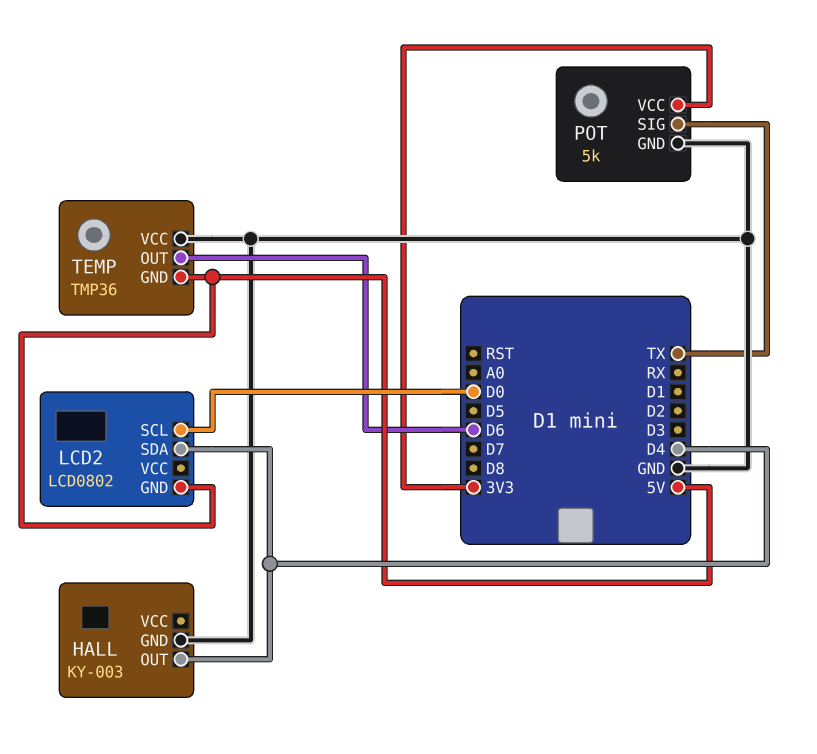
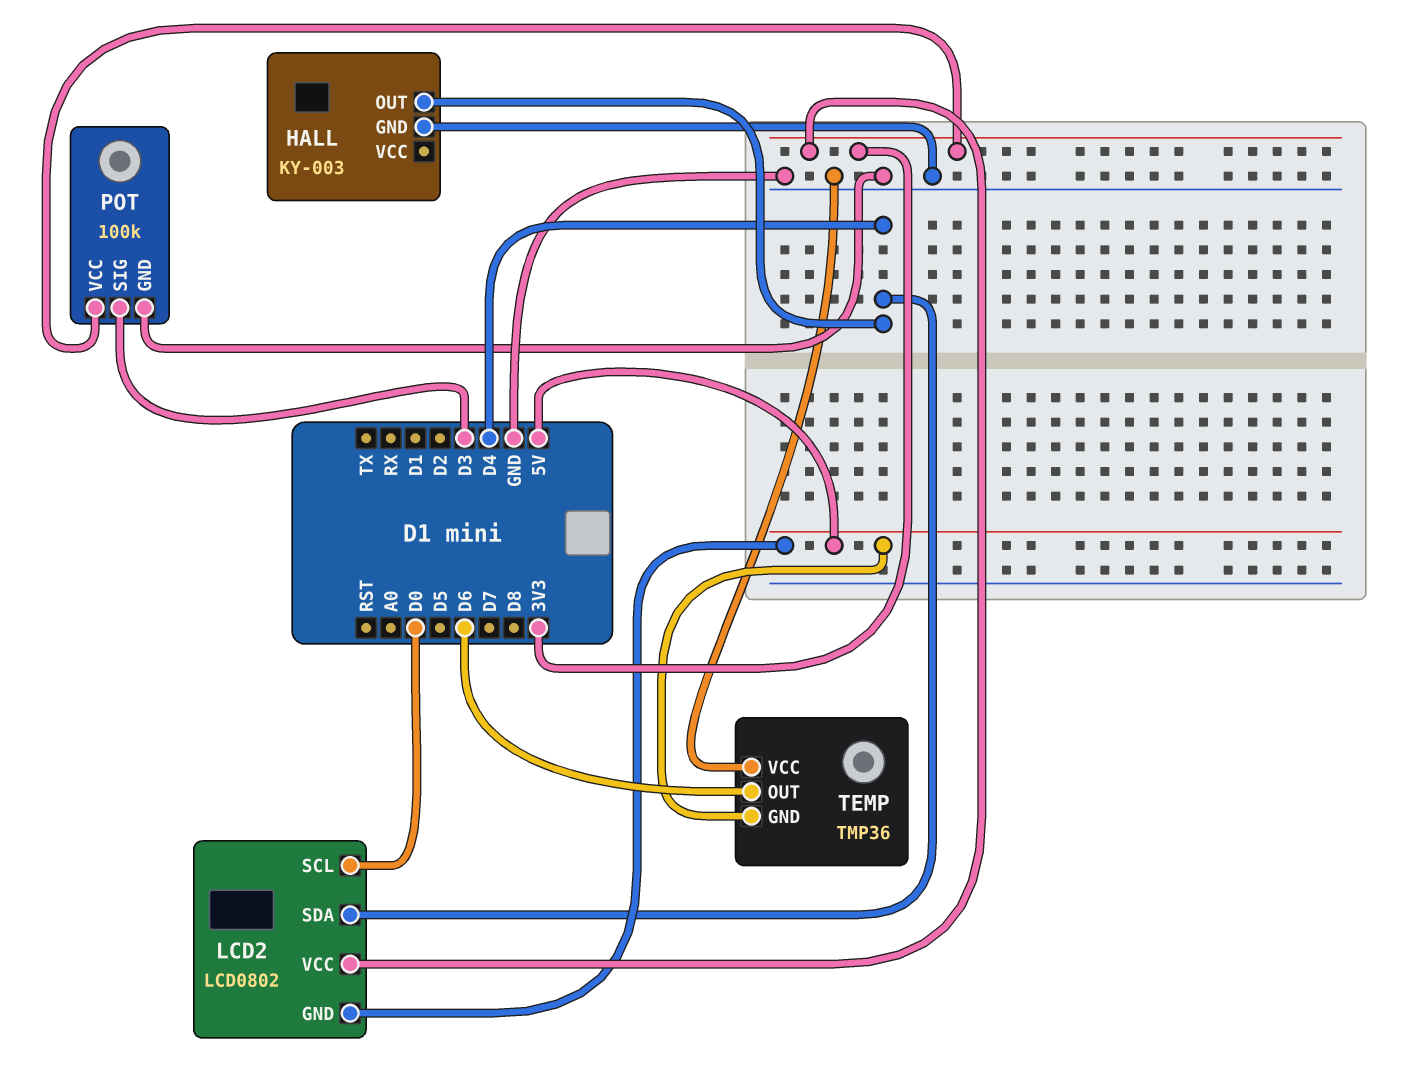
LCD2 pin VCC: none -> 3V3
POT: 5k -> 100k
POT pin SIG: TX -> D3

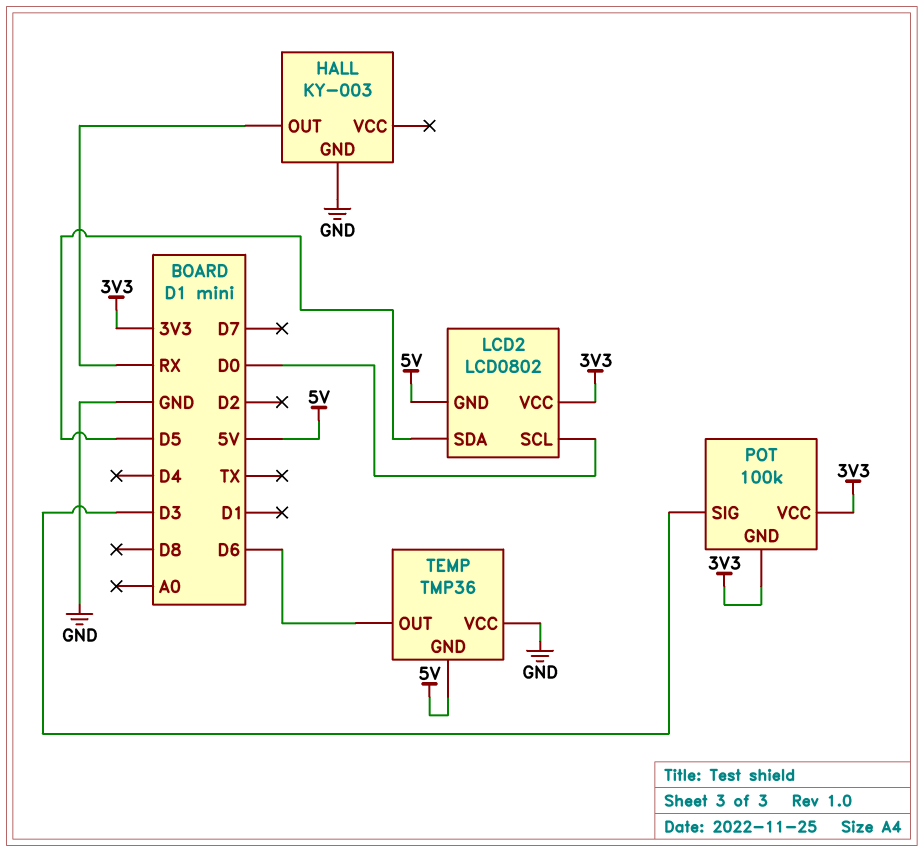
HALL pin OUT: D4 -> RX
LCD2 pin SDA: D4 -> D5
POT pin GND: GND -> 3V3

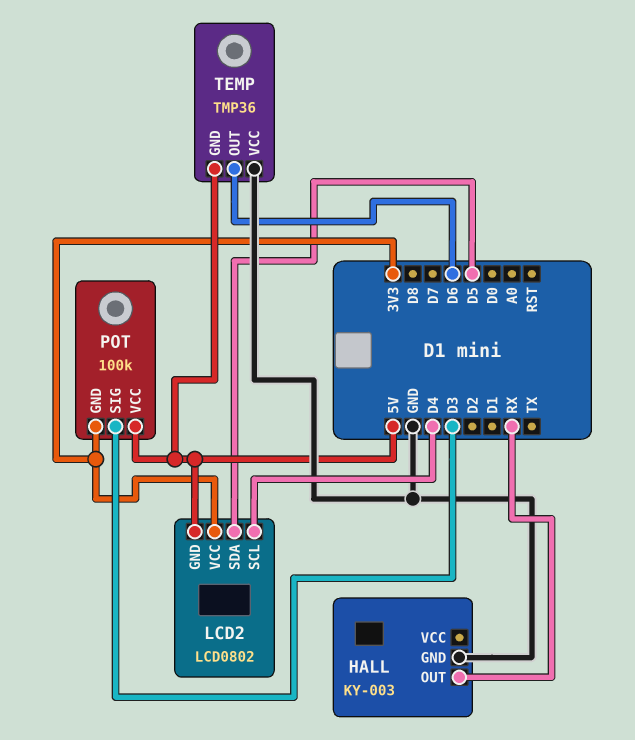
LCD2 pin SCL: D0 -> D4
POT pin VCC: 3V3 -> 5V

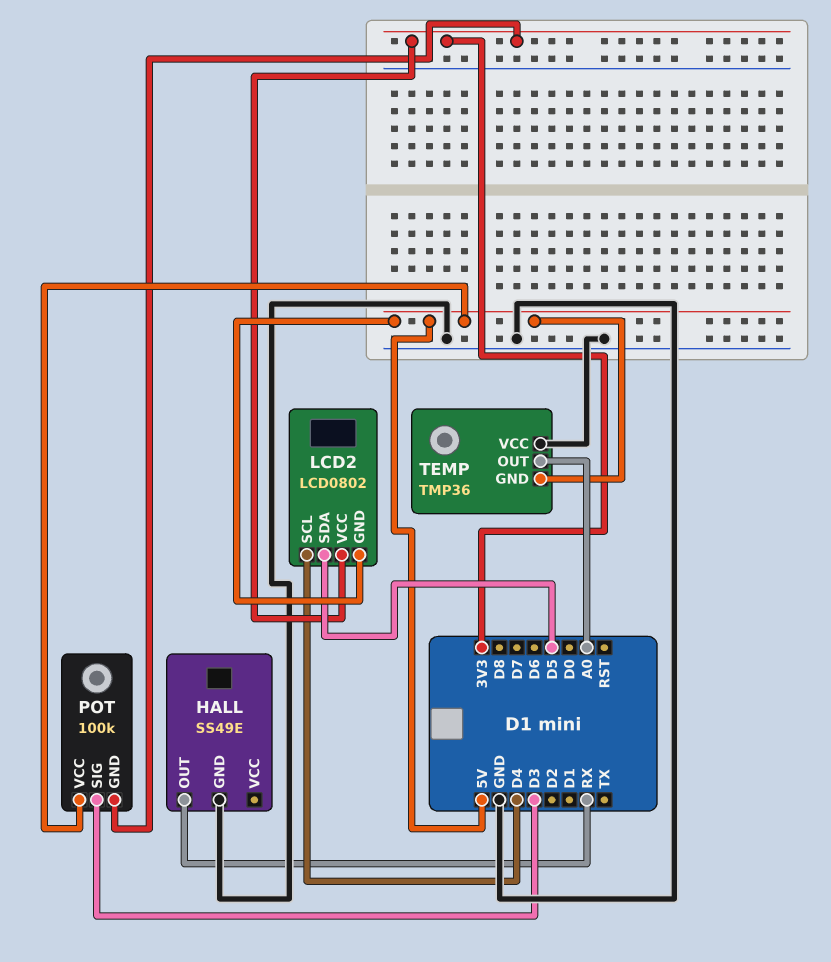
HALL: KY-003 -> SS49E
TEMP pin OUT: D6 -> A0

